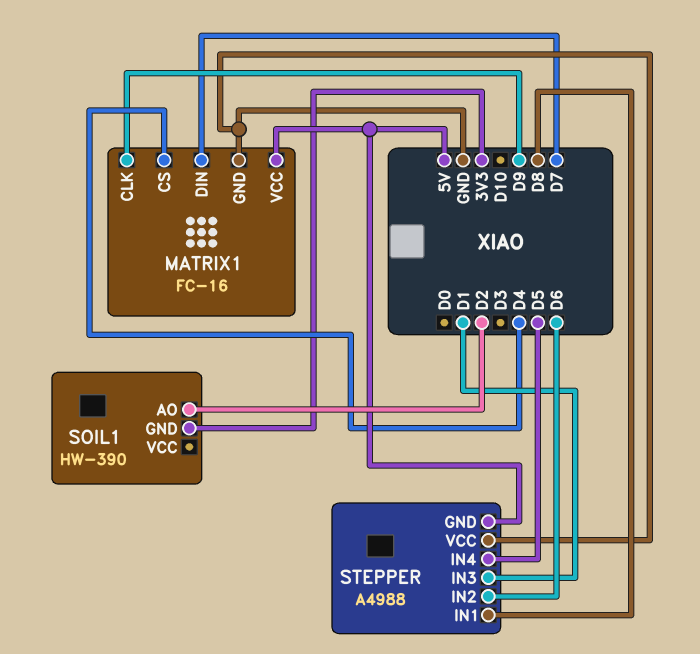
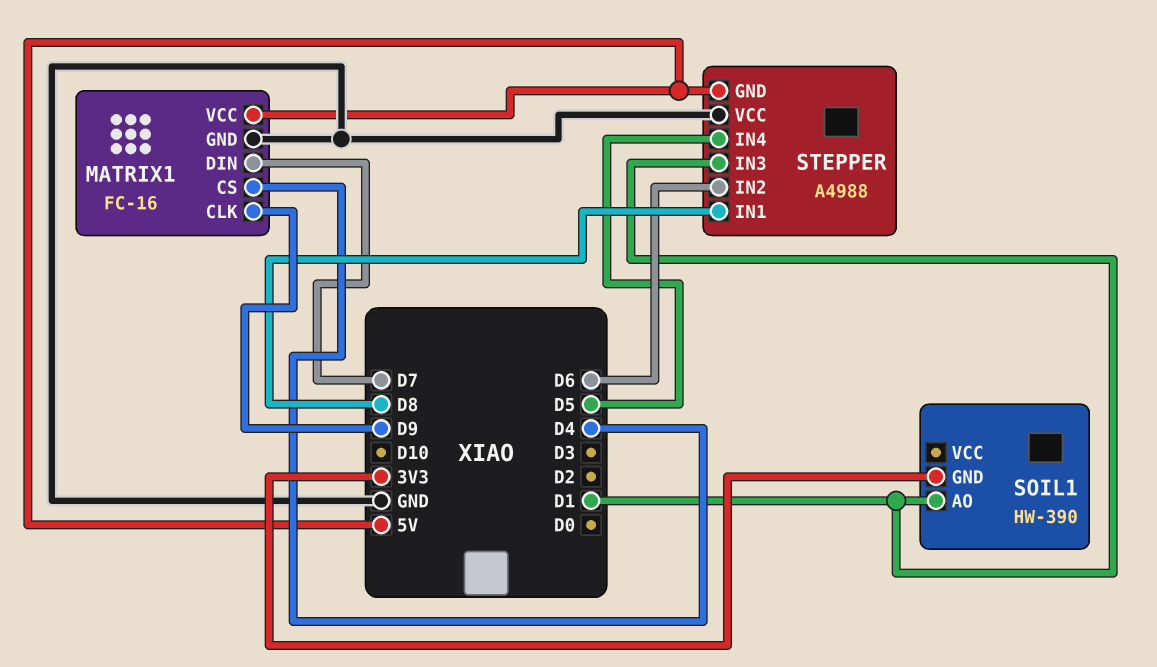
SOIL1 pin AO: D2 -> D1

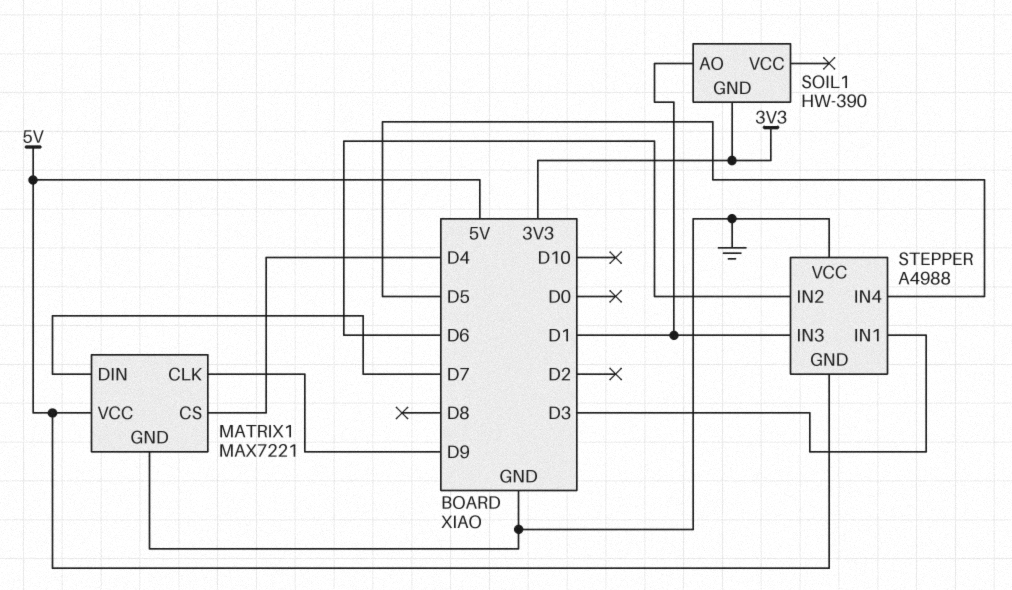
MATRIX1: FC-16 -> MAX7221
STEPPER pin IN1: D8 -> D3

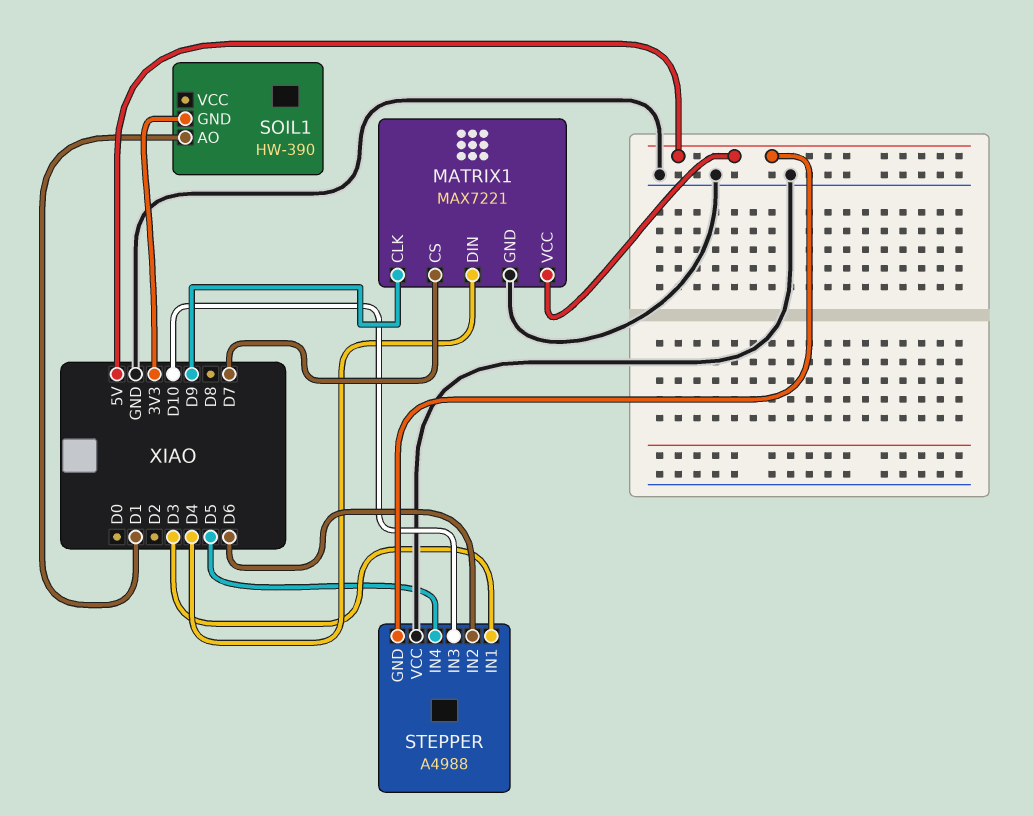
MATRIX1 pin CS: D4 -> D7
MATRIX1 pin DIN: D7 -> D4
STEPPER pin IN3: D1 -> D10

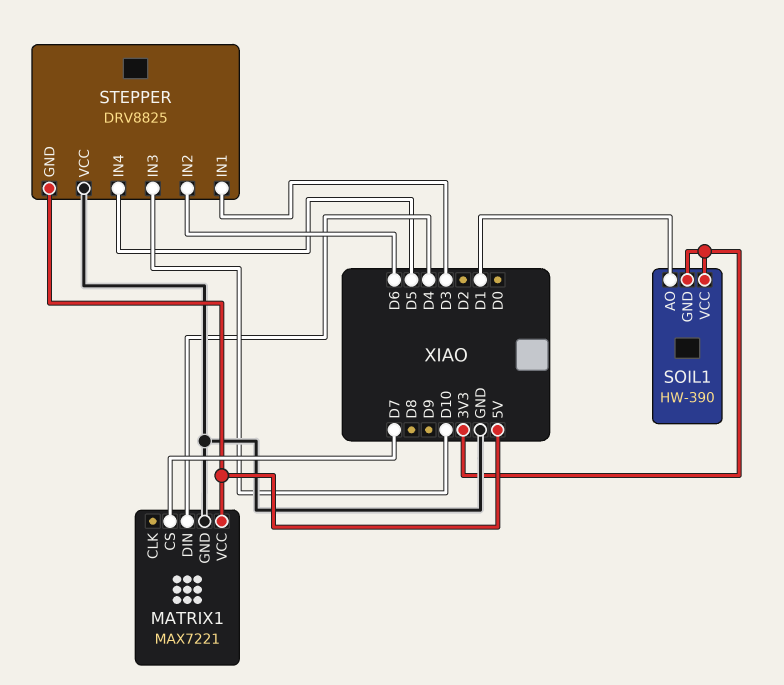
MATRIX1 pin CLK: D9 -> none
SOIL1 pin VCC: none -> 3V3
STEPPER: A4988 -> DRV8825

